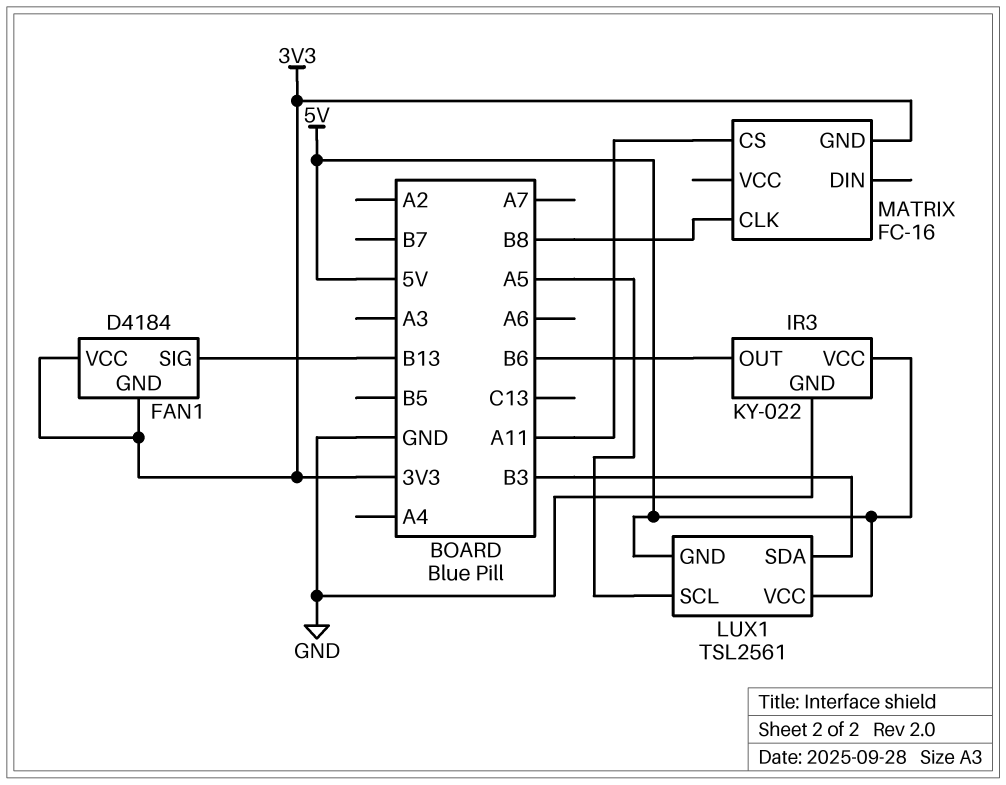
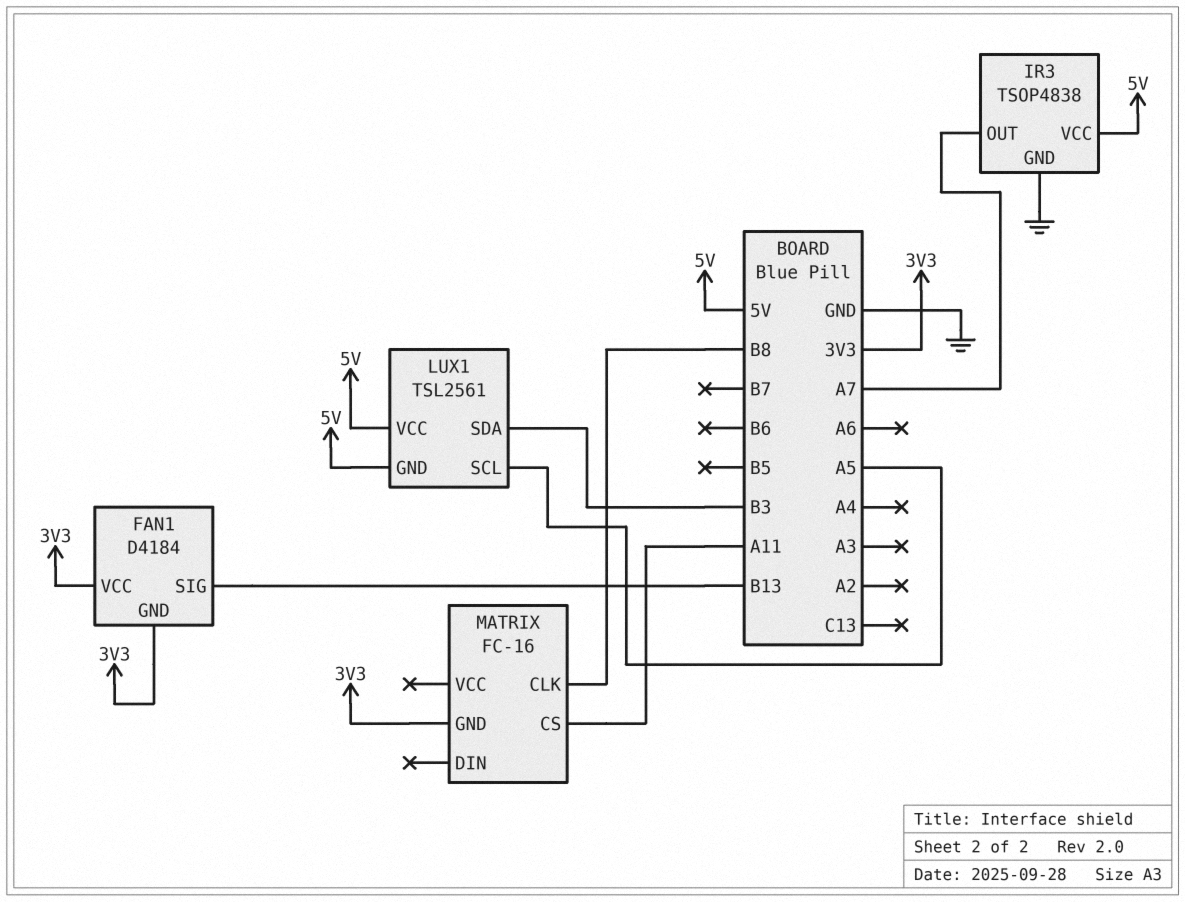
IR3: KY-022 -> TSOP4838
IR3 pin OUT: B6 -> A7

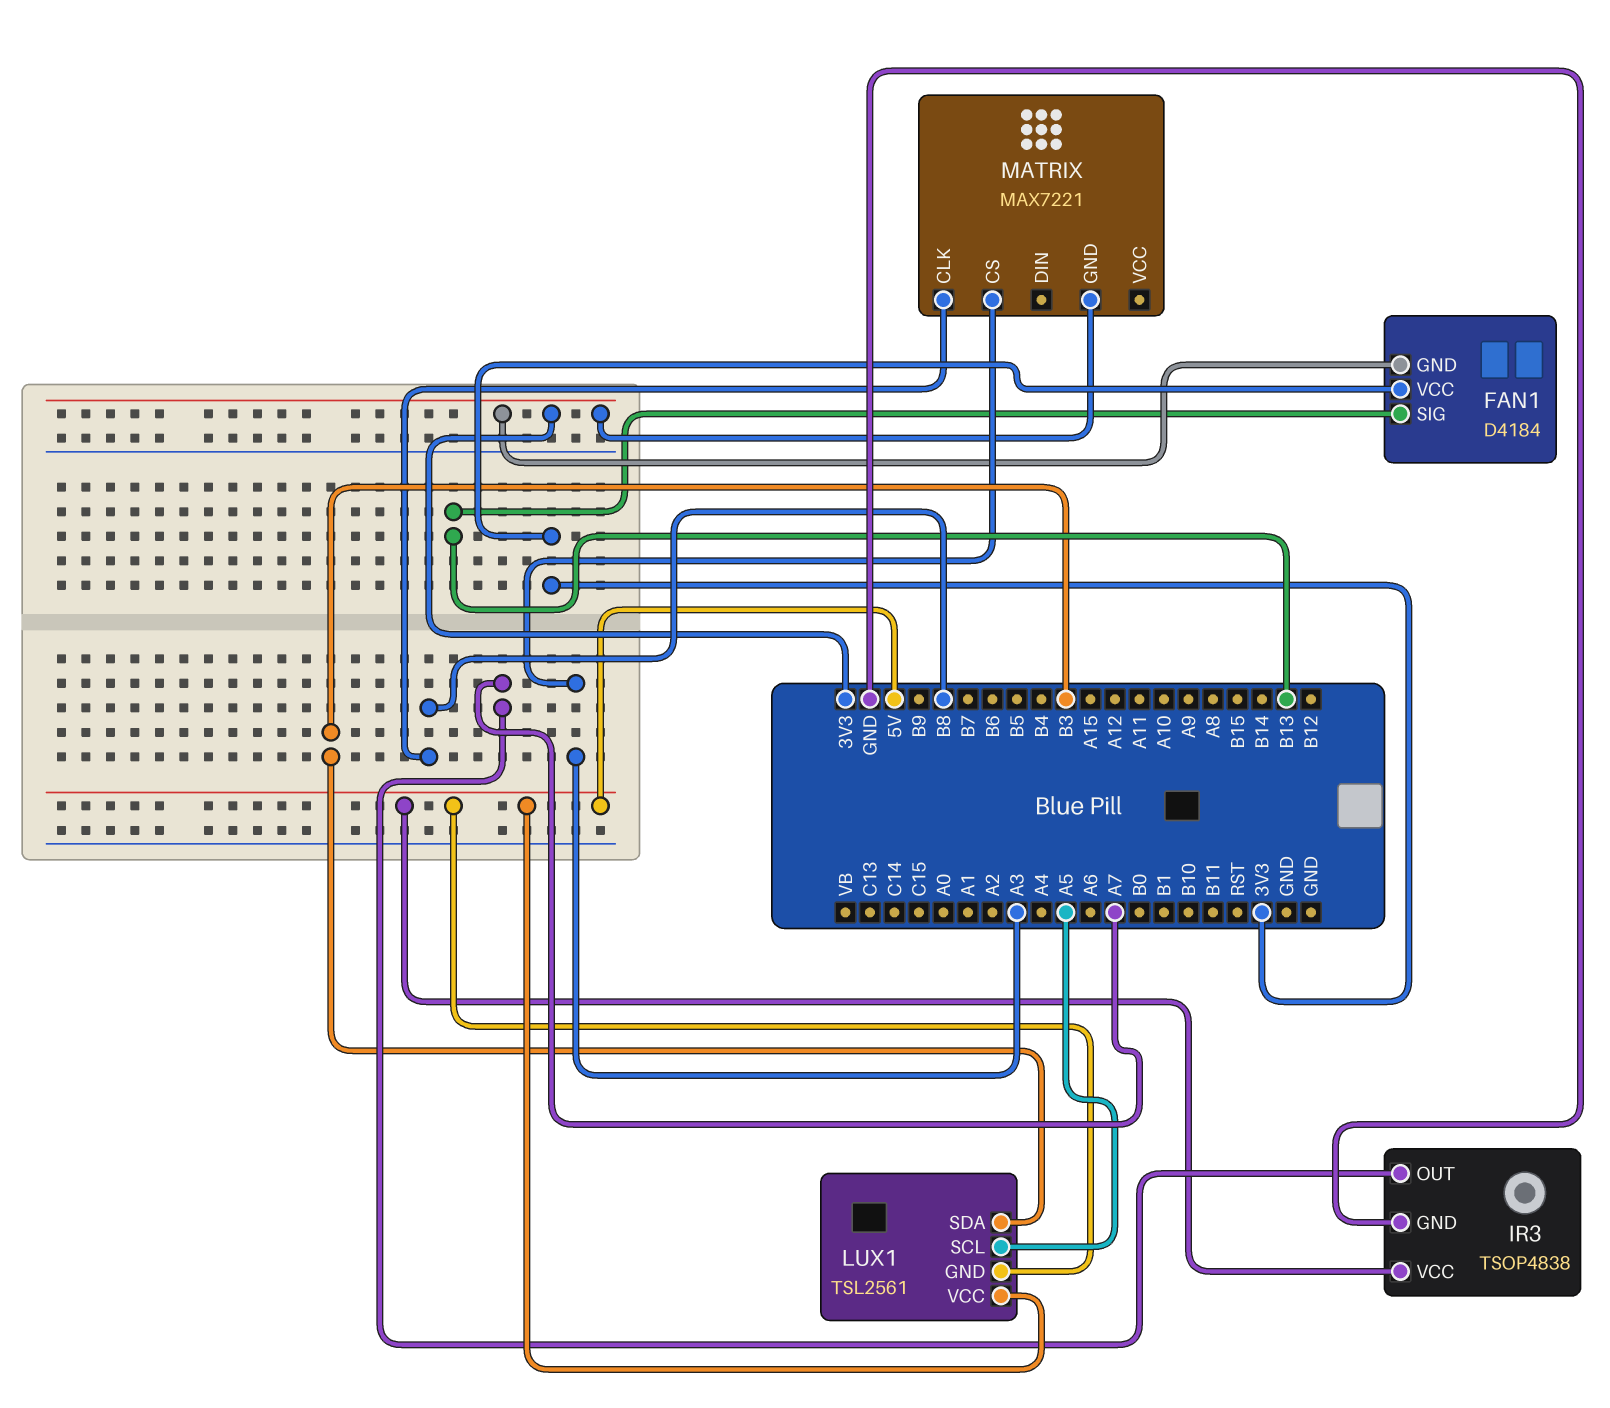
MATRIX: FC-16 -> MAX7221
MATRIX pin CS: A11 -> A3

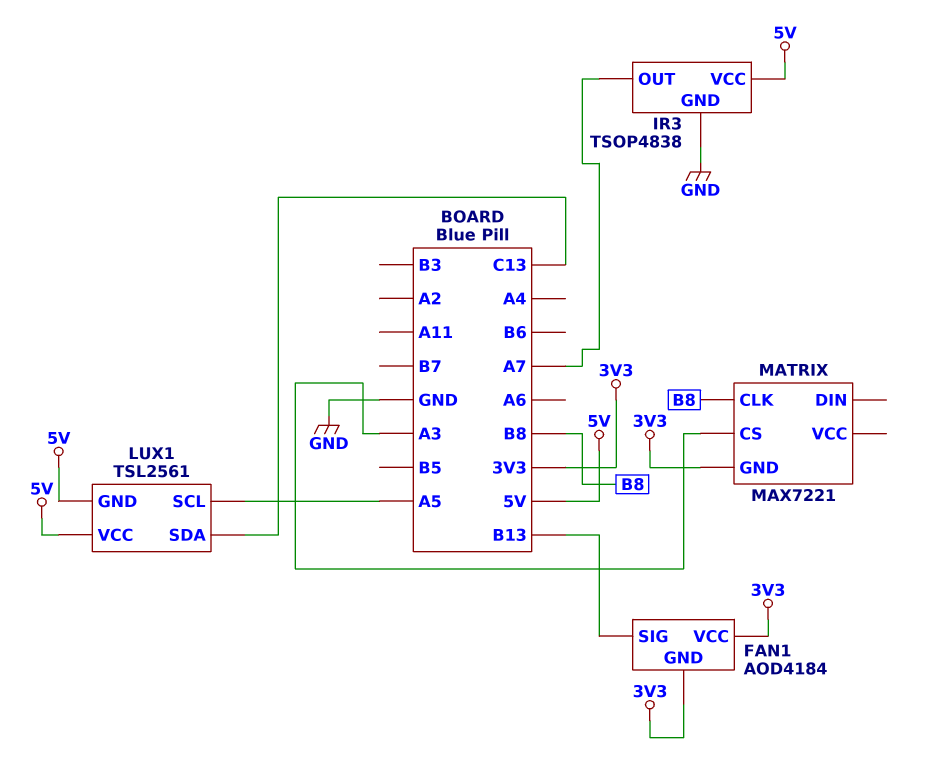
FAN1: D4184 -> AOD4184
LUX1 pin SDA: B3 -> C13

